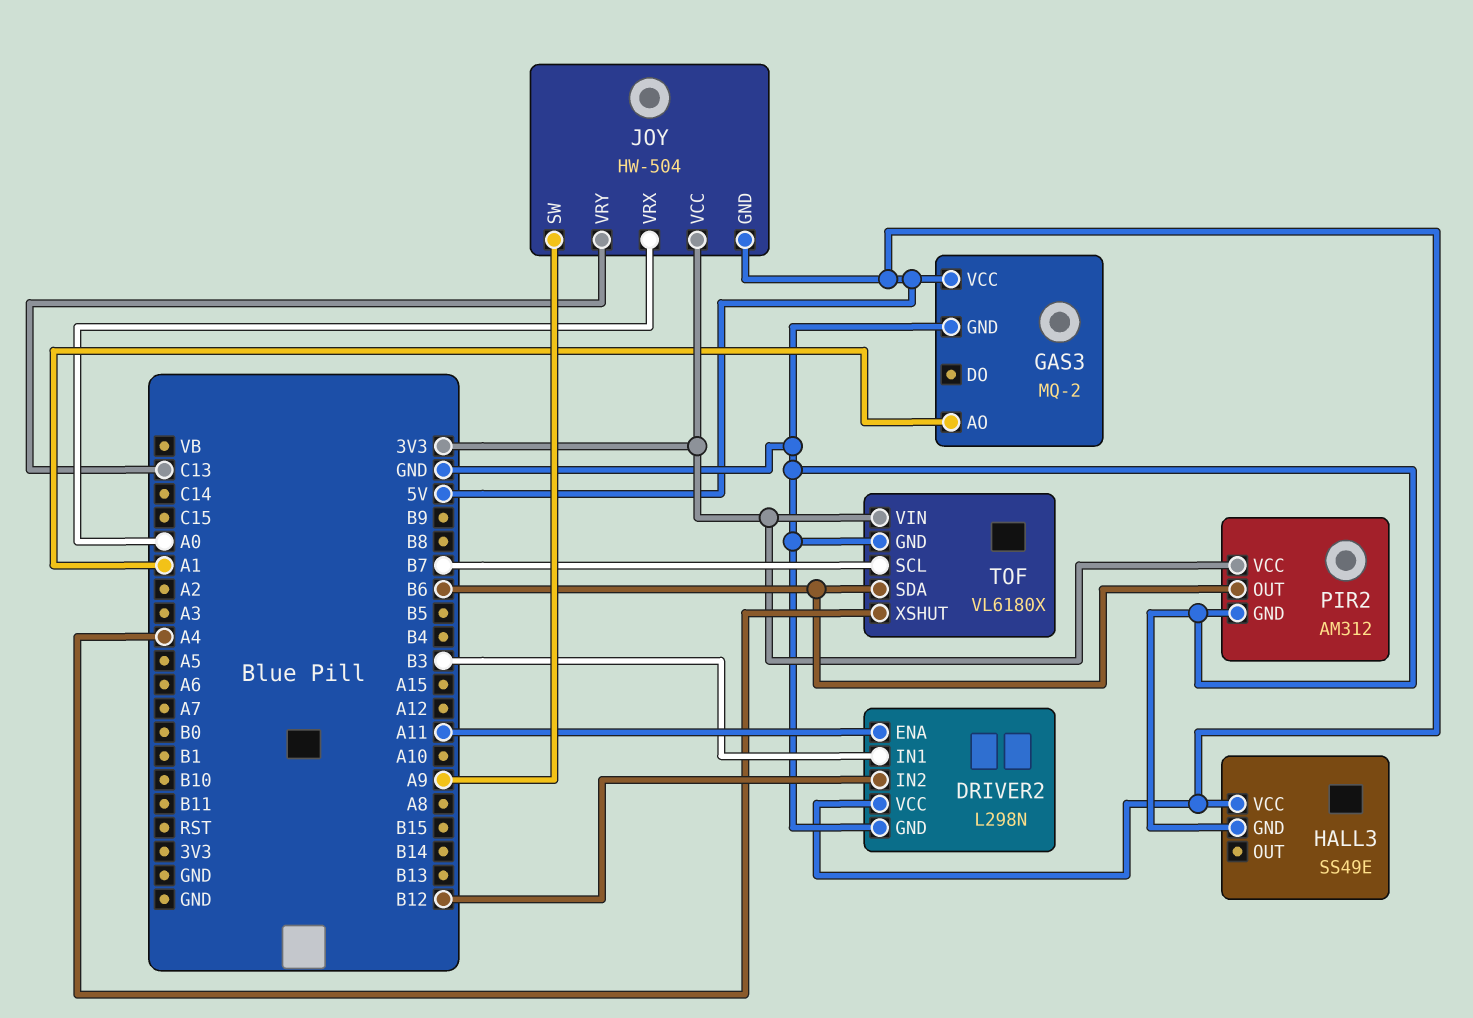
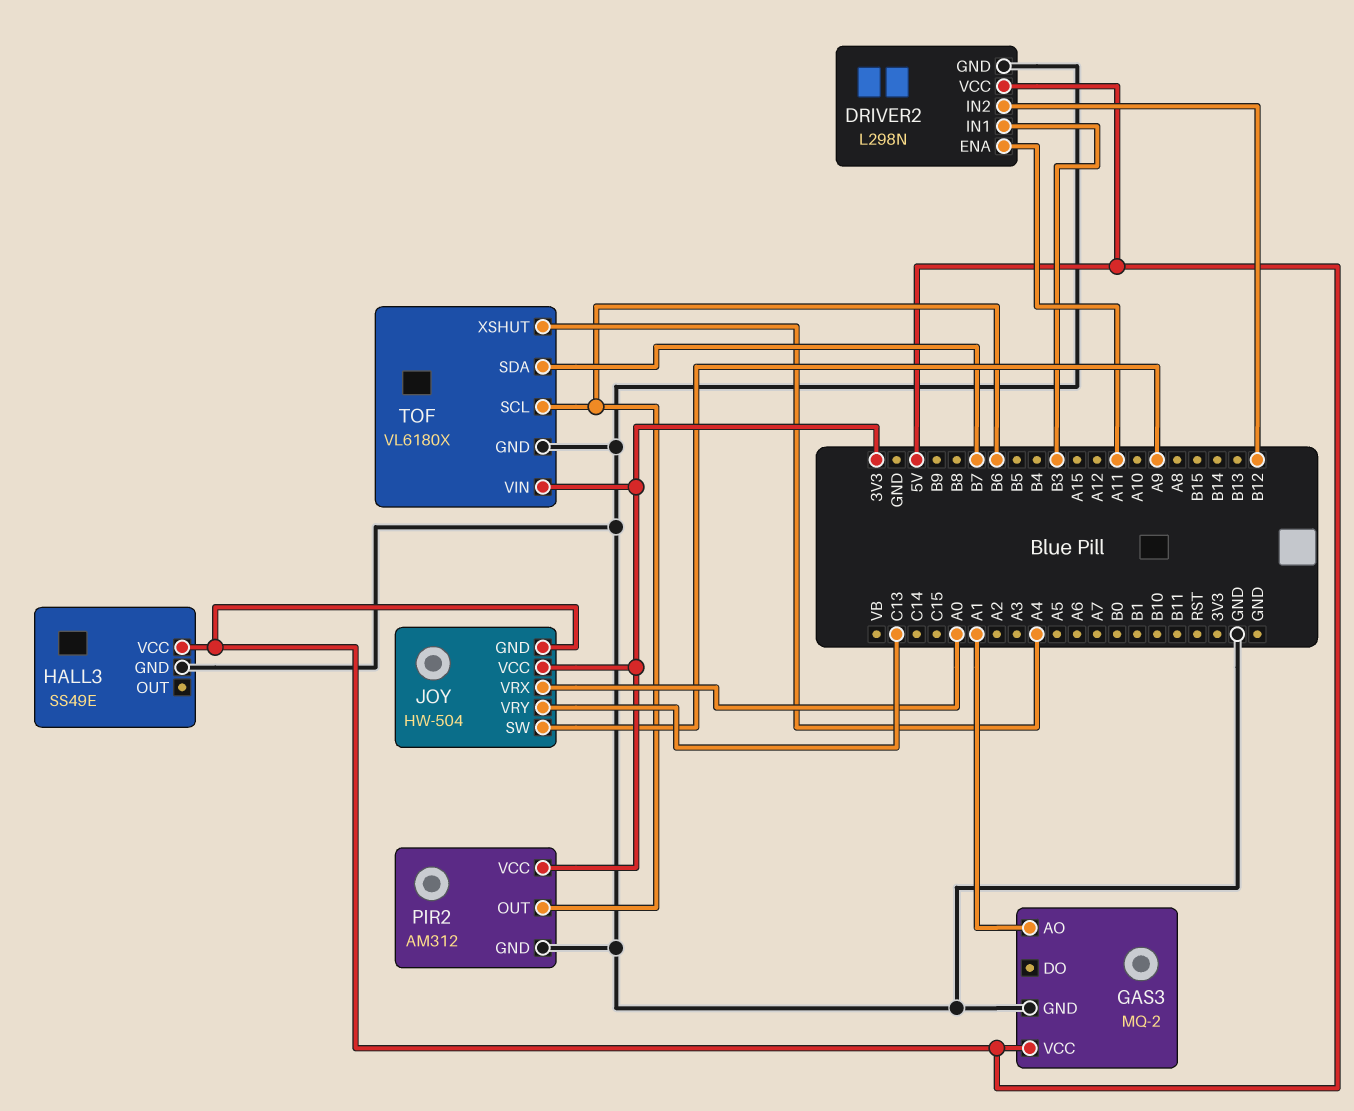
TOF pin SCL: B7 -> B6
TOF pin SDA: B6 -> B7

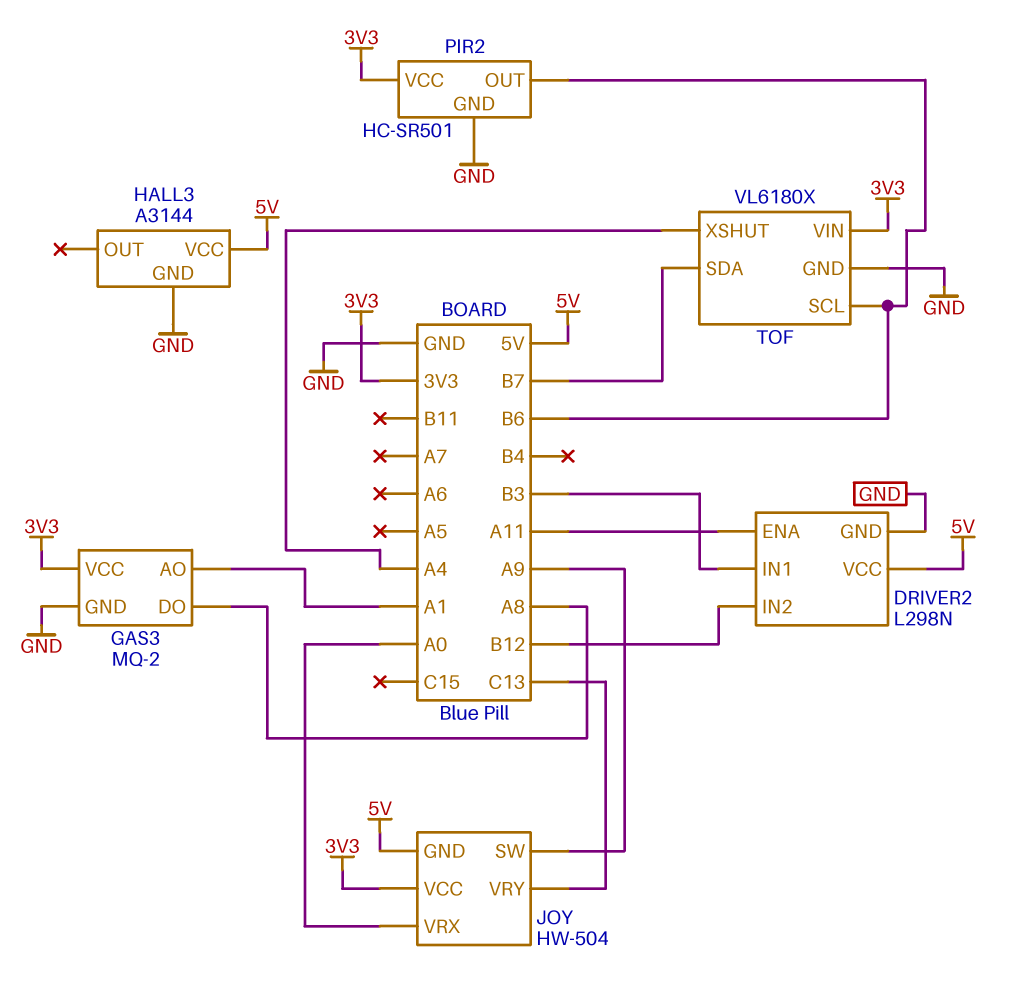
GAS3 pin DO: none -> A8
GAS3 pin VCC: 5V -> 3V3
HALL3: SS49E -> A3144
PIR2: AM312 -> HC-SR501

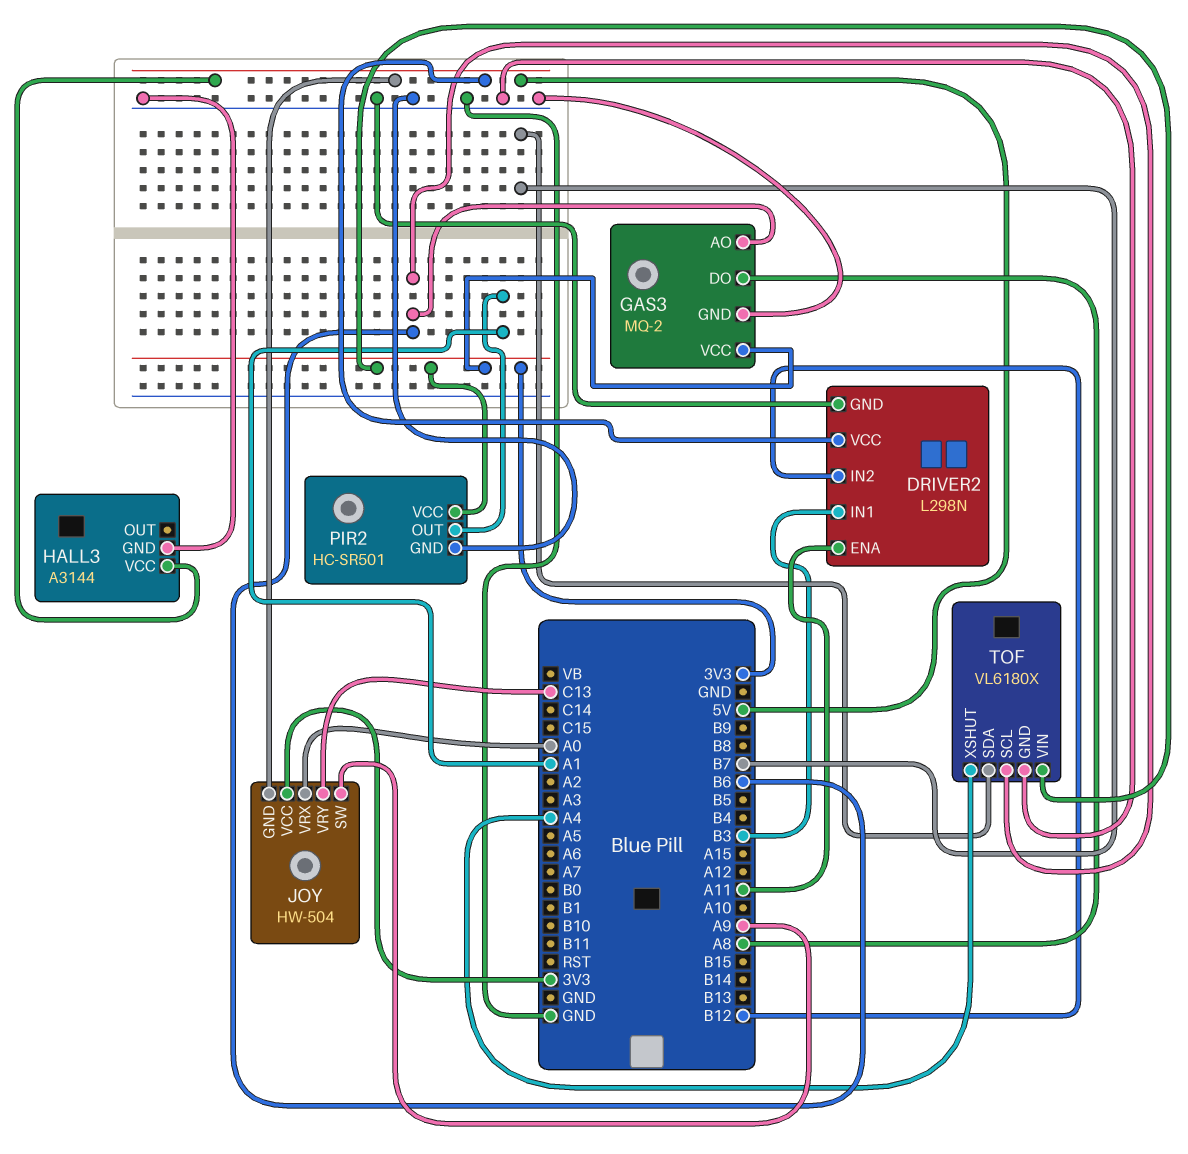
GAS3 pin AO: A1 -> B6
PIR2 pin OUT: B6 -> A1

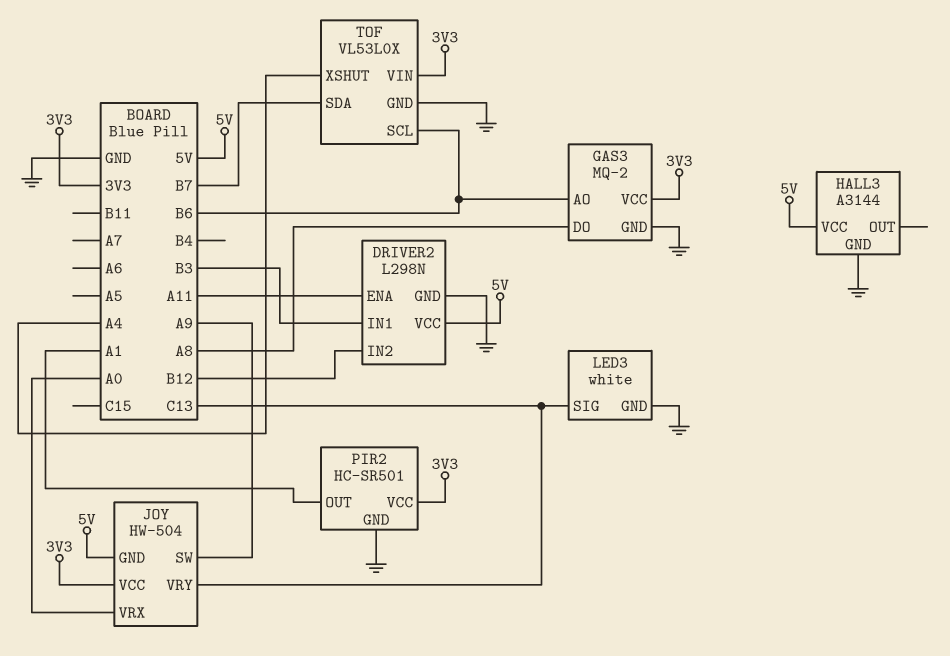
LED3: none -> white
LED3 pin GND: none -> GND
LED3 pin SIG: none -> C13
TOF: VL6180X -> VL53L0X

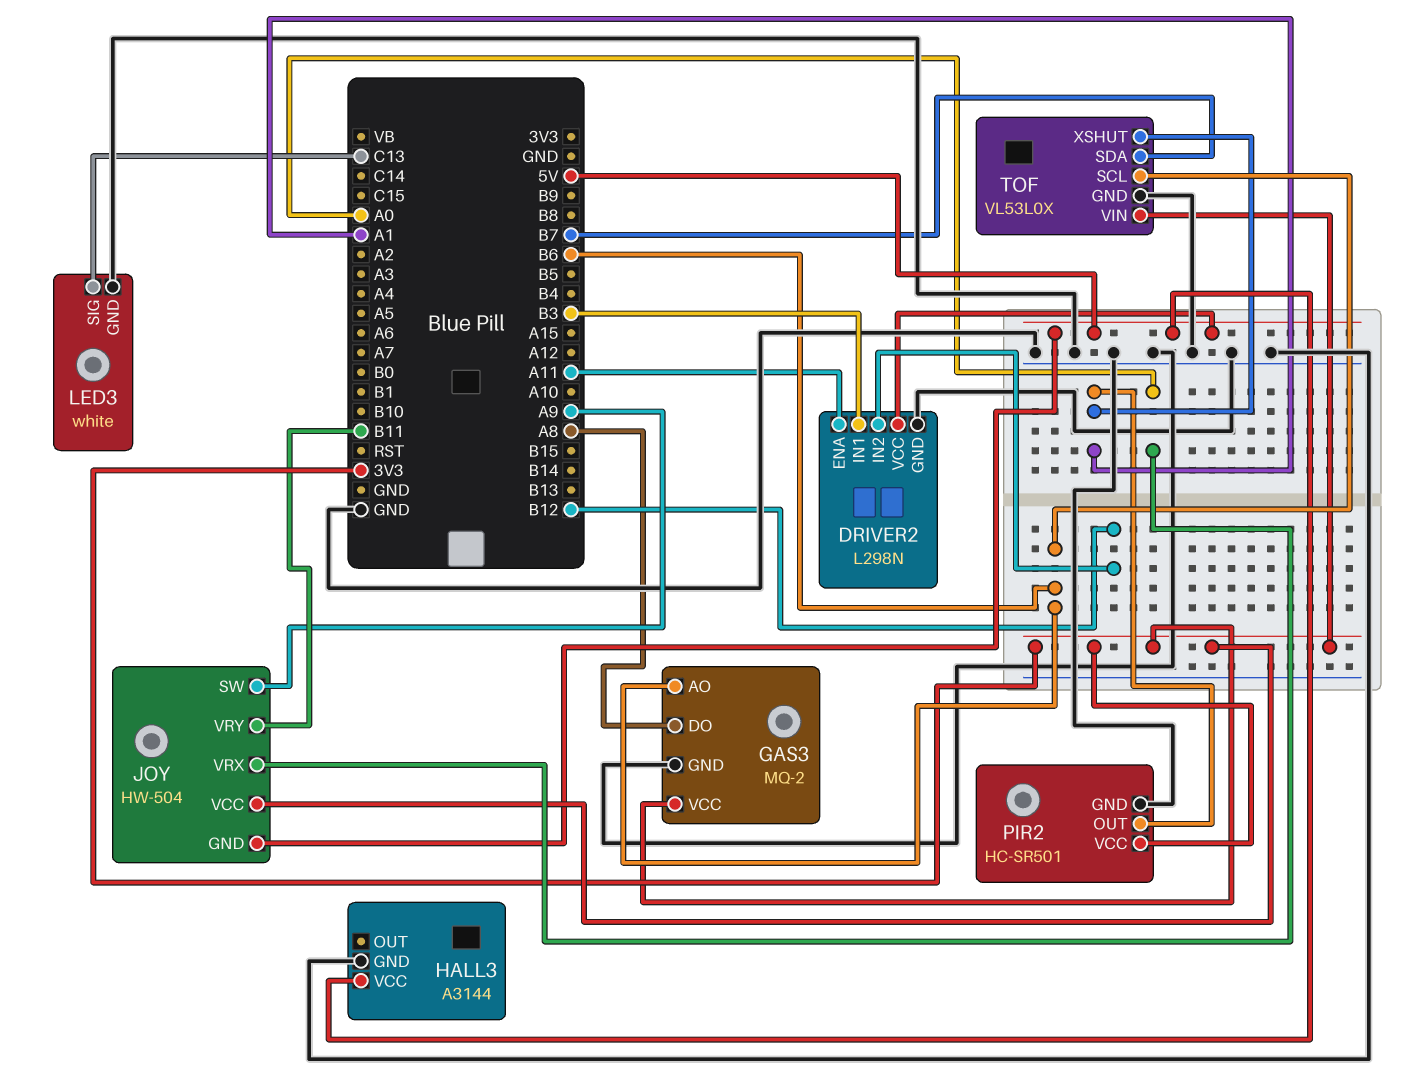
JOY pin VRY: C13 -> B11
TOF pin XSHUT: A4 -> A1

